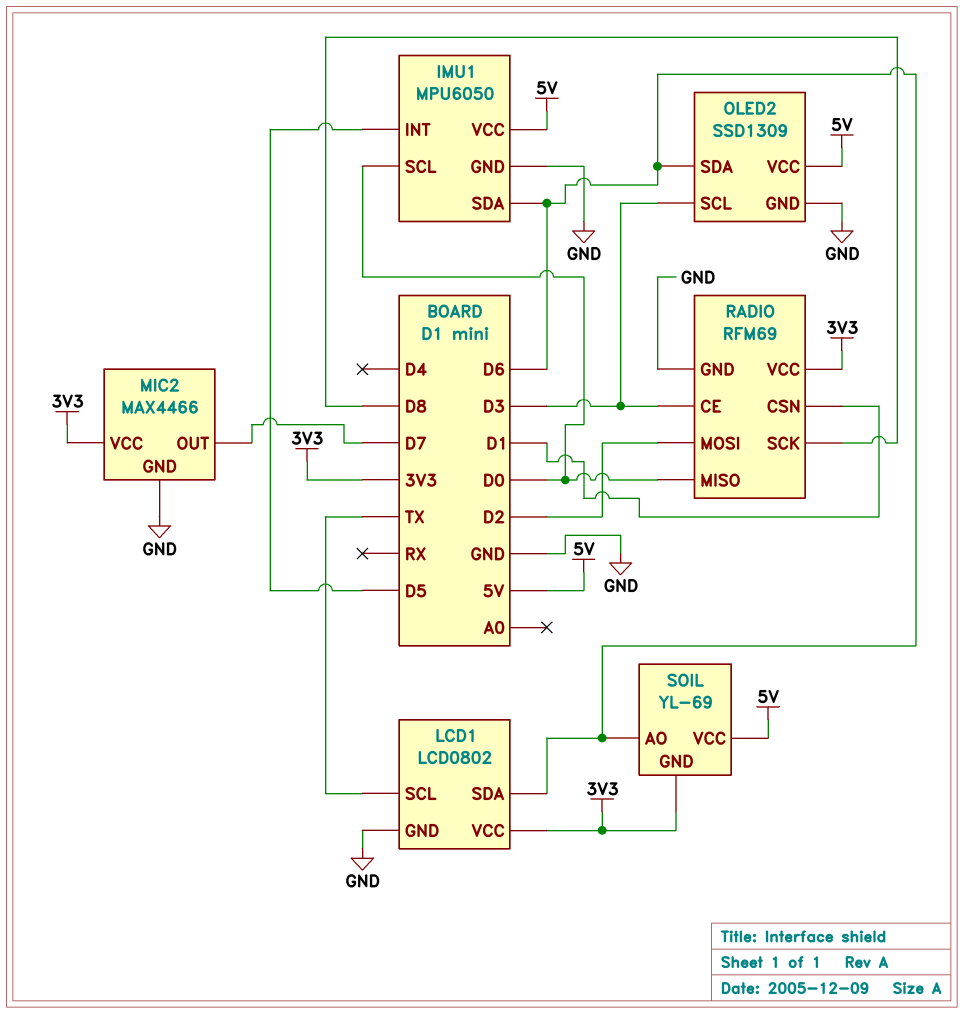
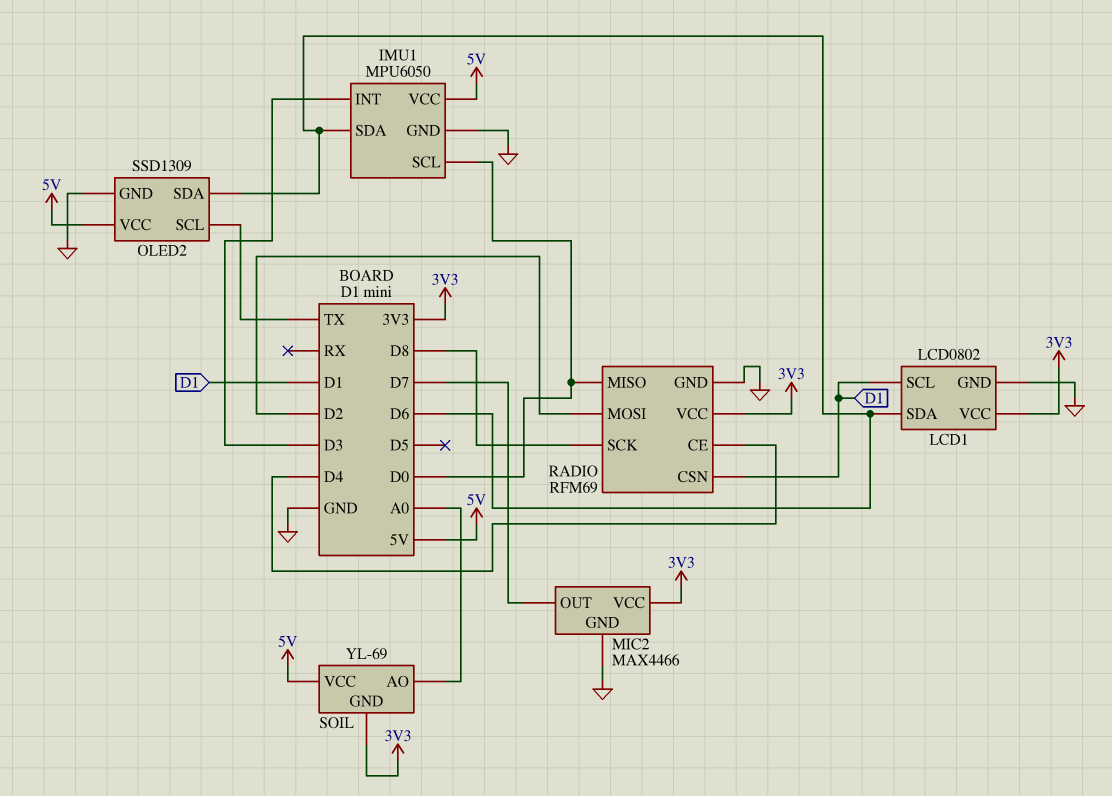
IMU1 pin INT: D5 -> D3
LCD1 pin SCL: TX -> D1
OLED2 pin SCL: D3 -> TX
RADIO pin CE: D3 -> D4
SOIL pin AO: D6 -> A0

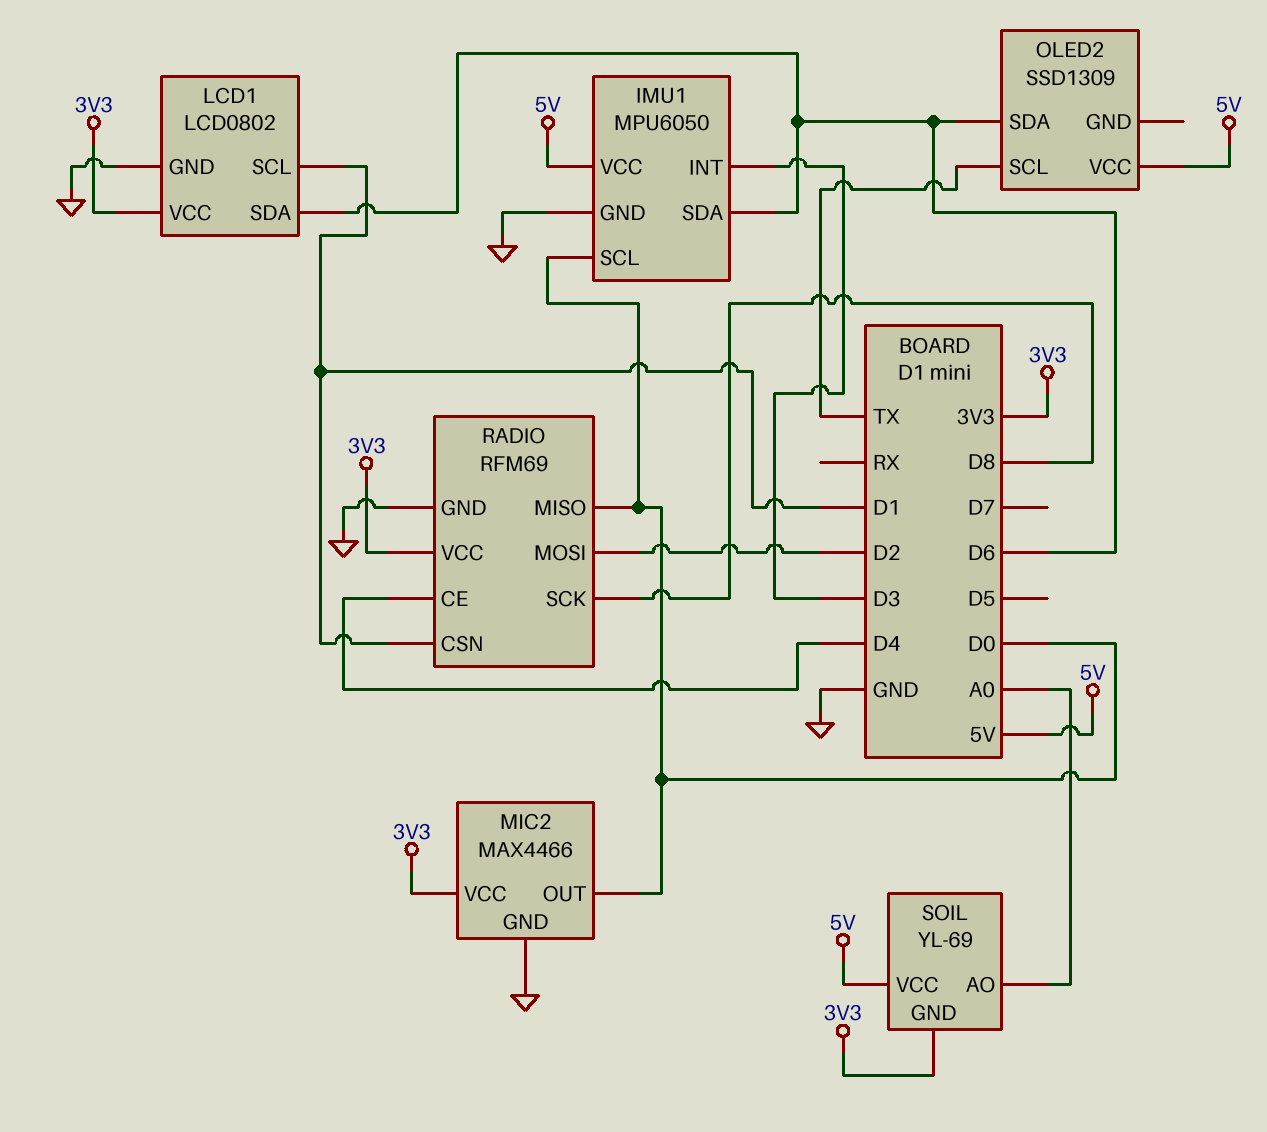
MIC2 pin OUT: D7 -> D0
OLED2 pin GND: GND -> none

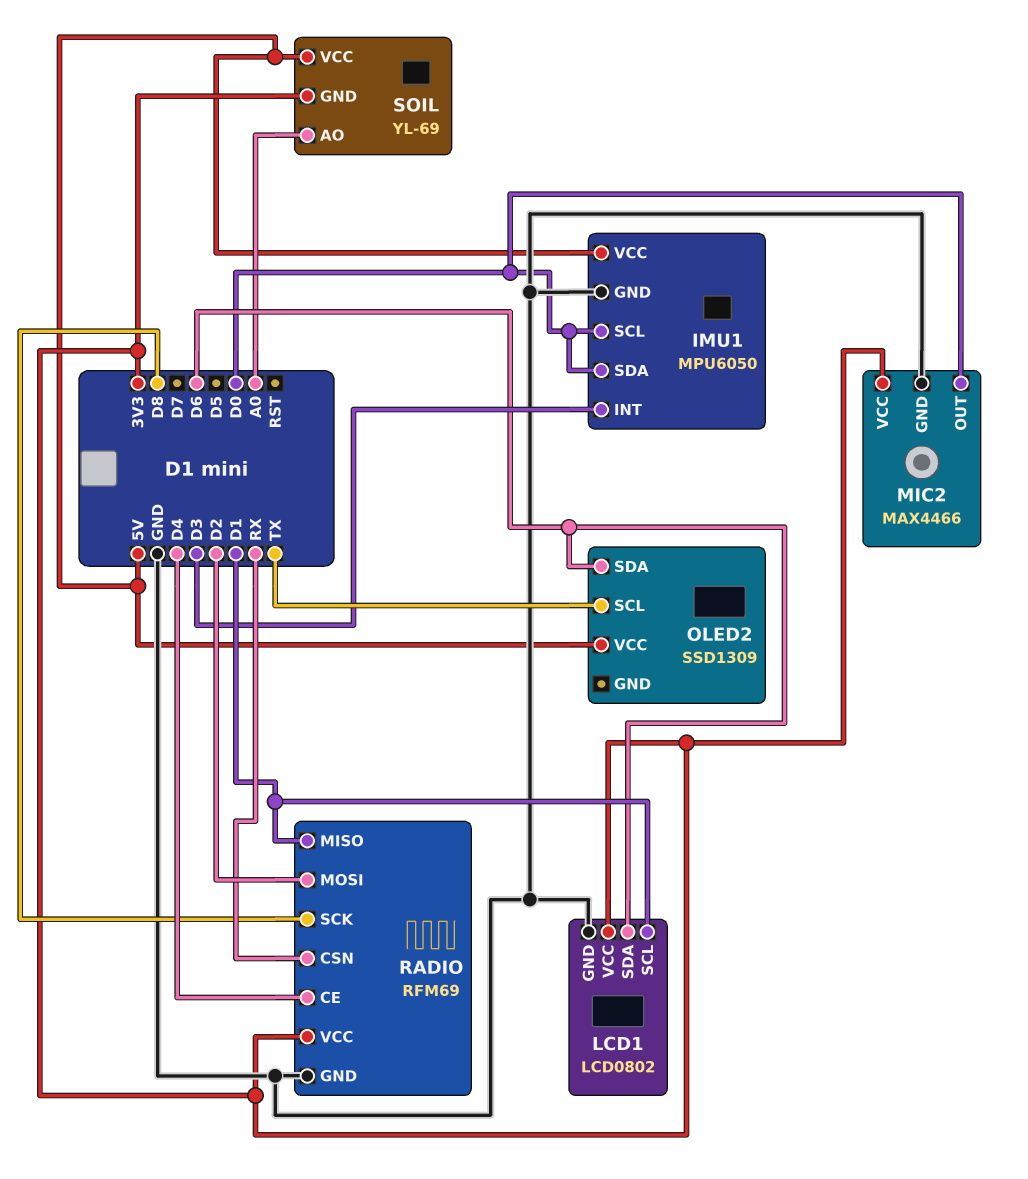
IMU1 pin SDA: D6 -> D0
RADIO pin CSN: D1 -> RX
RADIO pin MISO: D0 -> D1

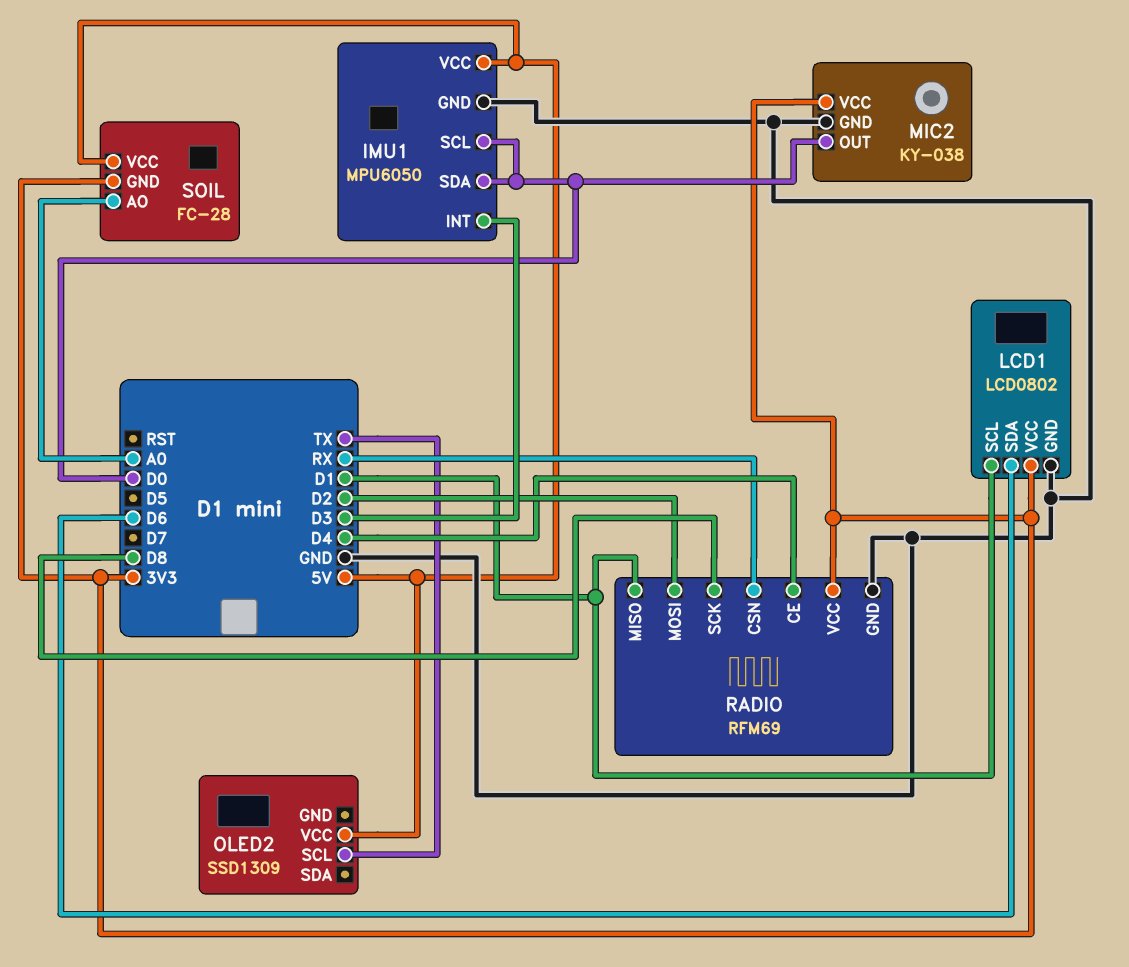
MIC2: MAX4466 -> KY-038
OLED2 pin SDA: D6 -> none
SOIL: YL-69 -> FC-28

